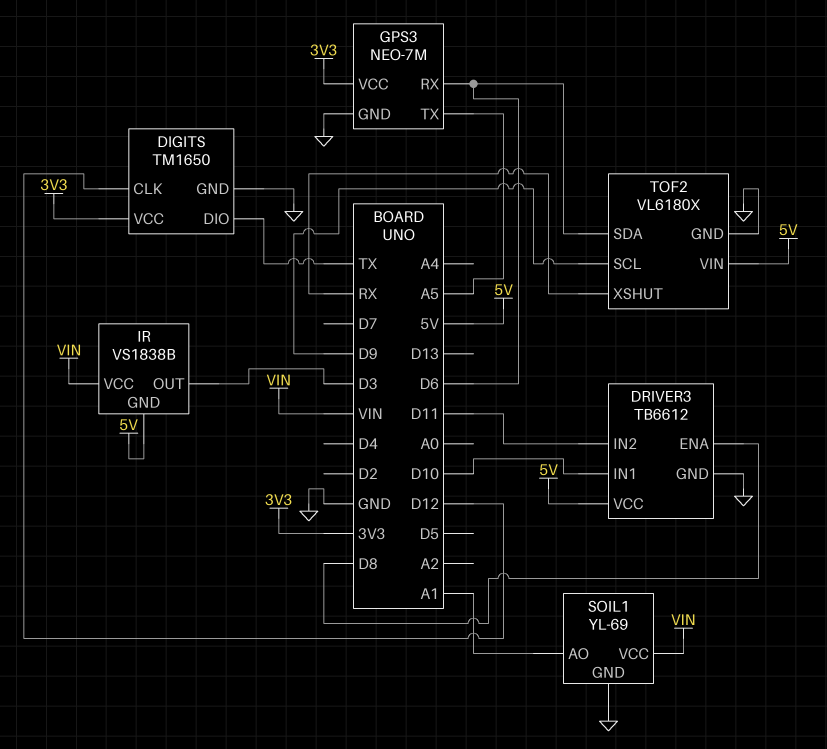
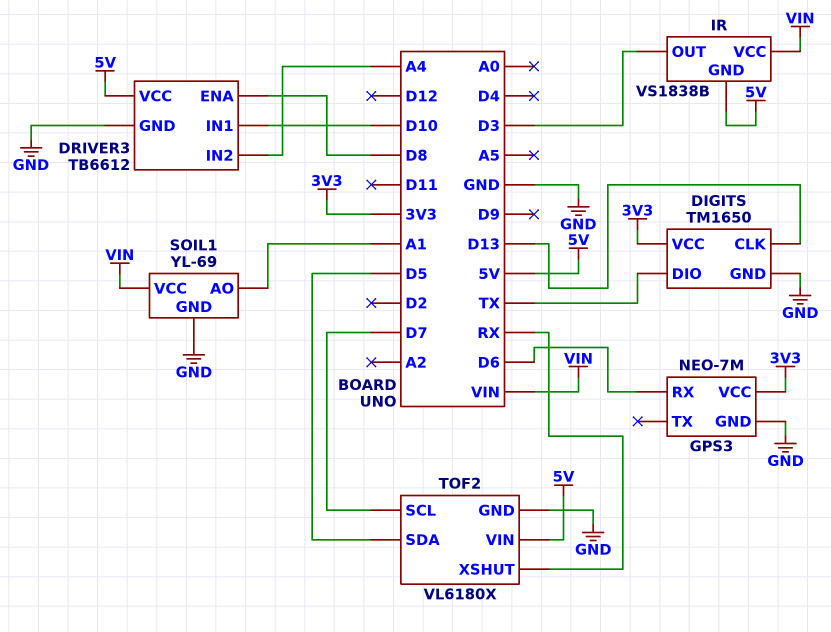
DIGITS pin CLK: D12 -> D13
DRIVER3 pin IN2: D11 -> A4
GPS3 pin TX: A5 -> none
TOF2 pin SCL: D9 -> D7
TOF2 pin SDA: D6 -> D5

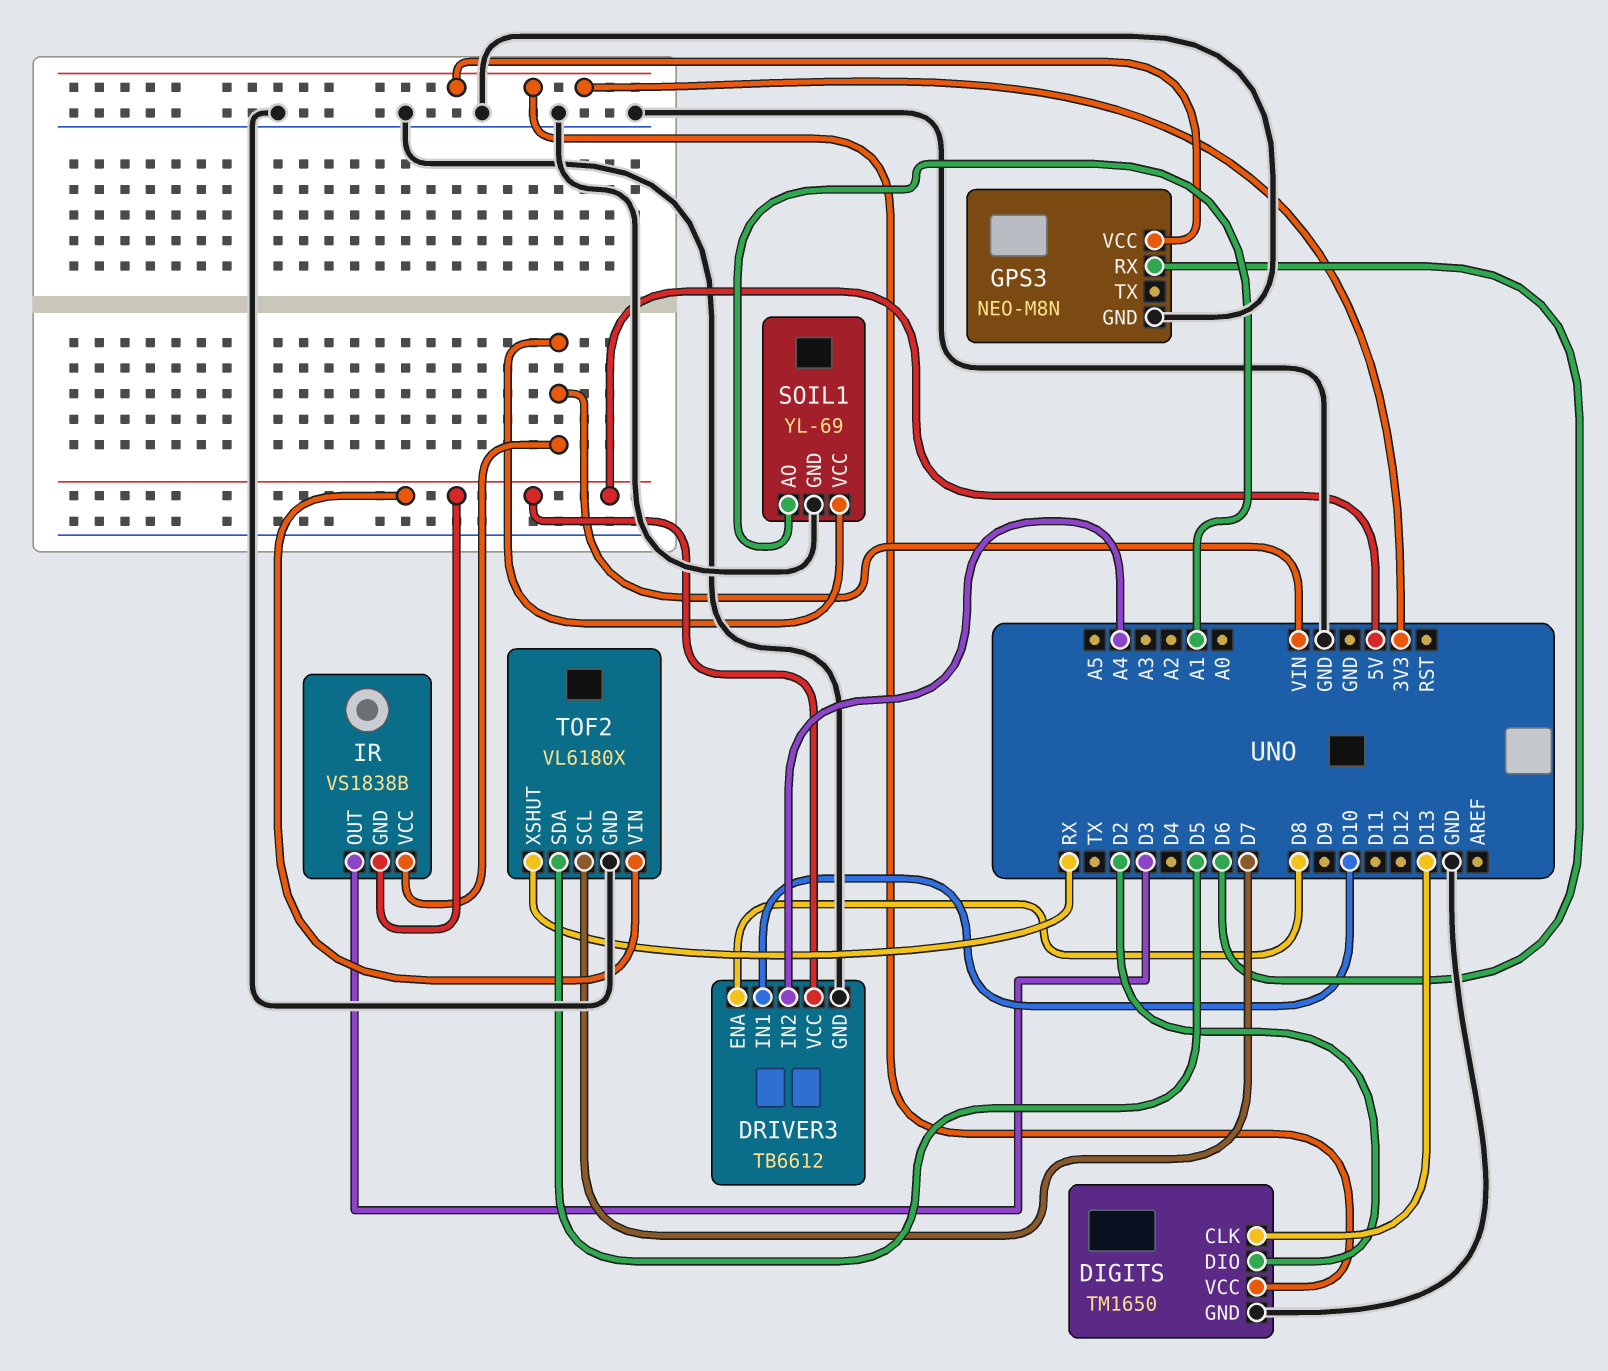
DIGITS pin DIO: TX -> D2
GPS3: NEO-7M -> NEO-M8N

